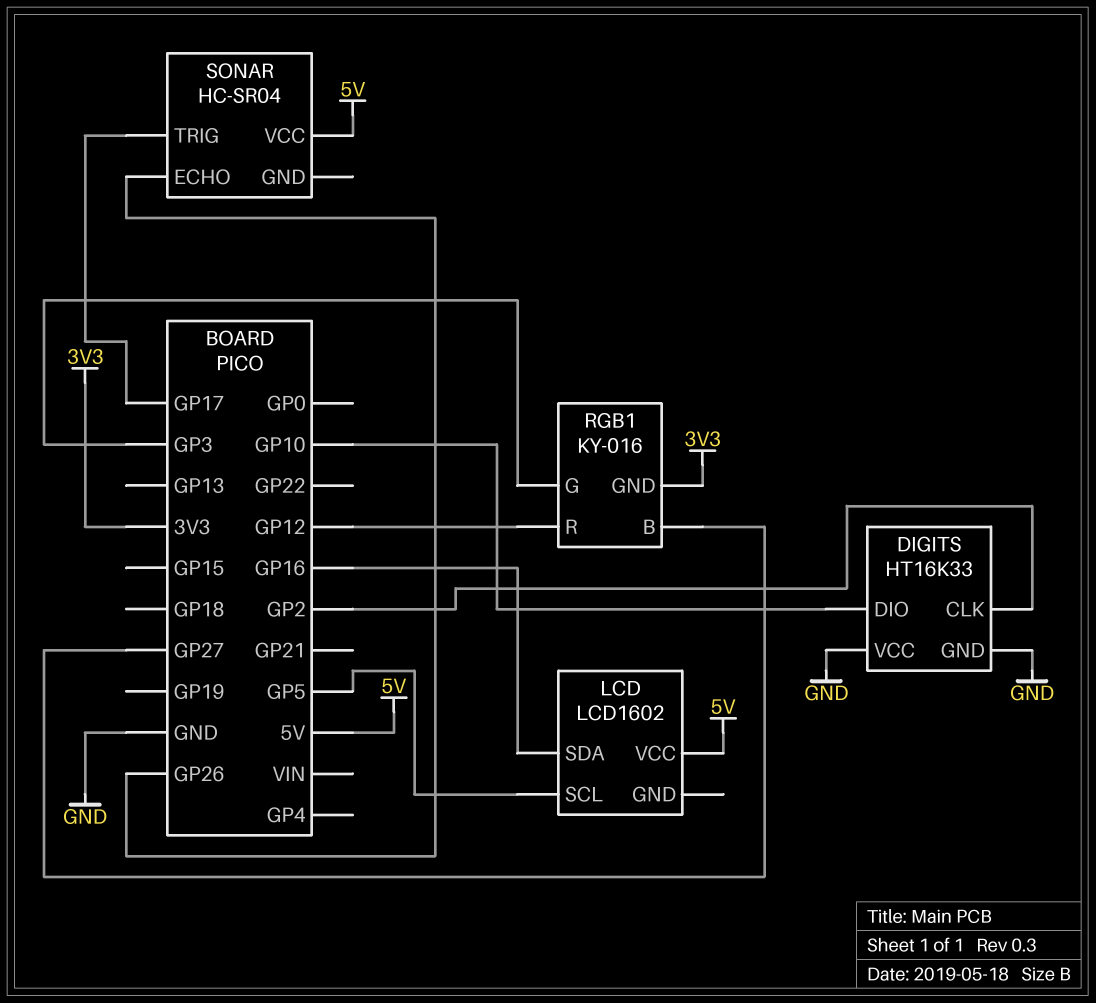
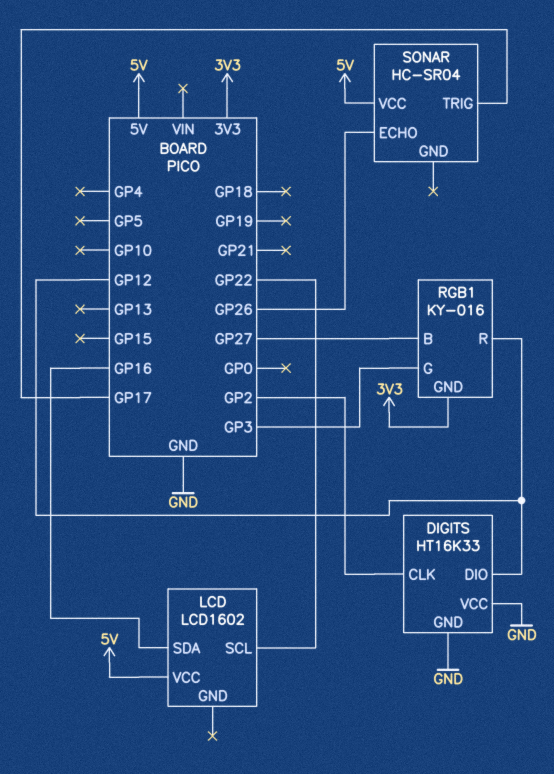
DIGITS pin DIO: GP10 -> GP12
LCD pin SCL: GP5 -> GP22

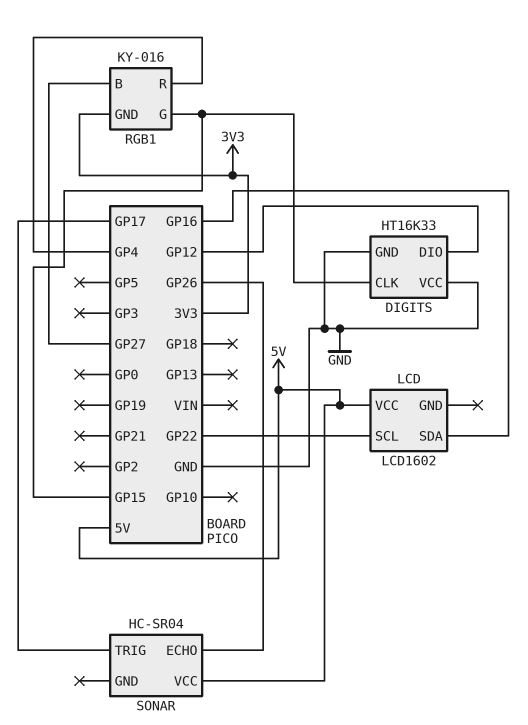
DIGITS pin CLK: GP2 -> GP15
RGB1 pin G: GP3 -> GP15
RGB1 pin R: GP12 -> GP4

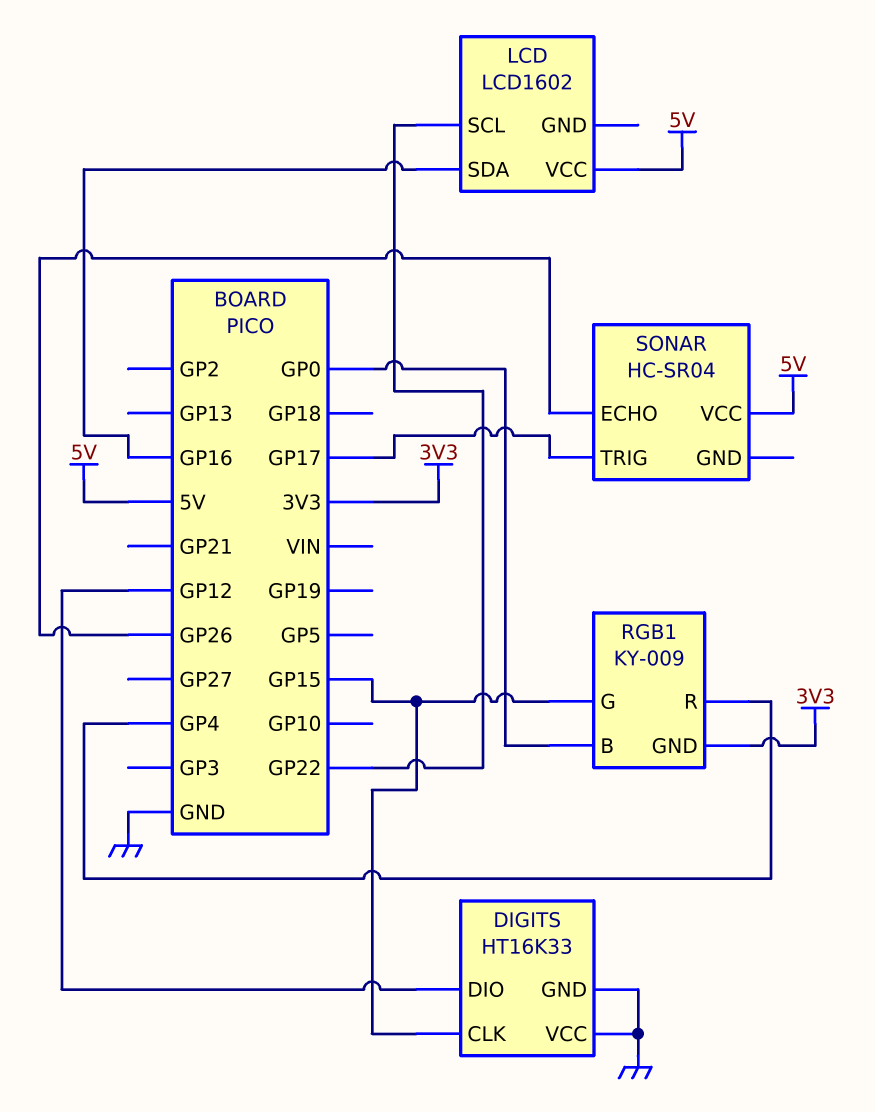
RGB1: KY-016 -> KY-009
RGB1 pin B: GP27 -> GP0

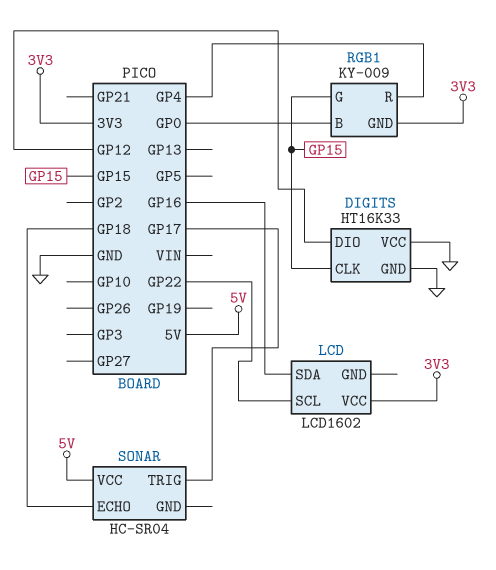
LCD pin VCC: 5V -> 3V3
SONAR pin ECHO: GP26 -> GP18

